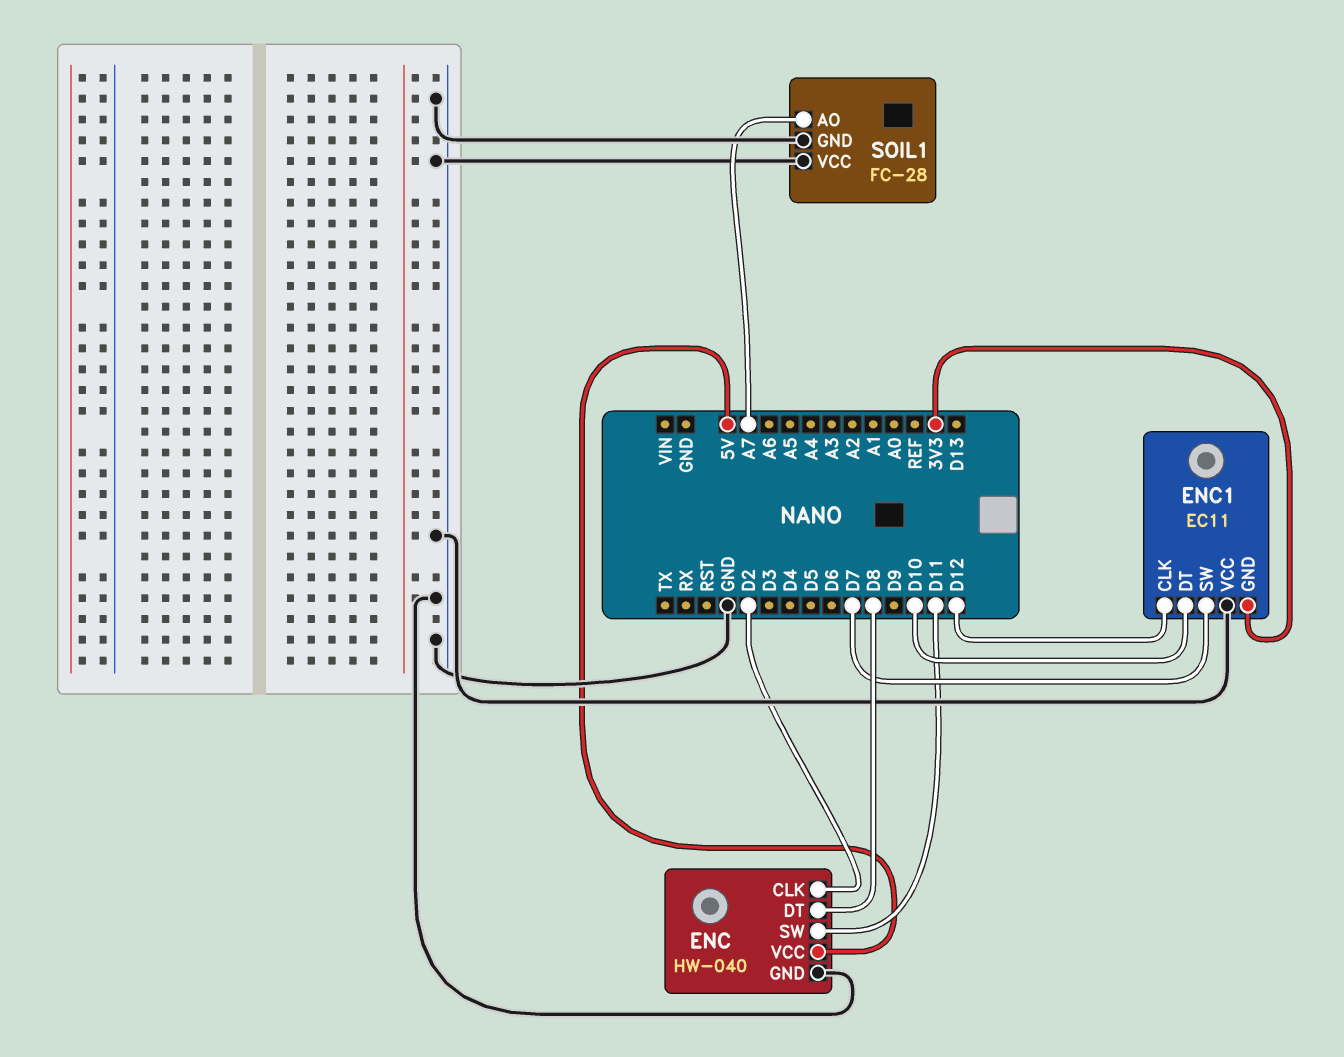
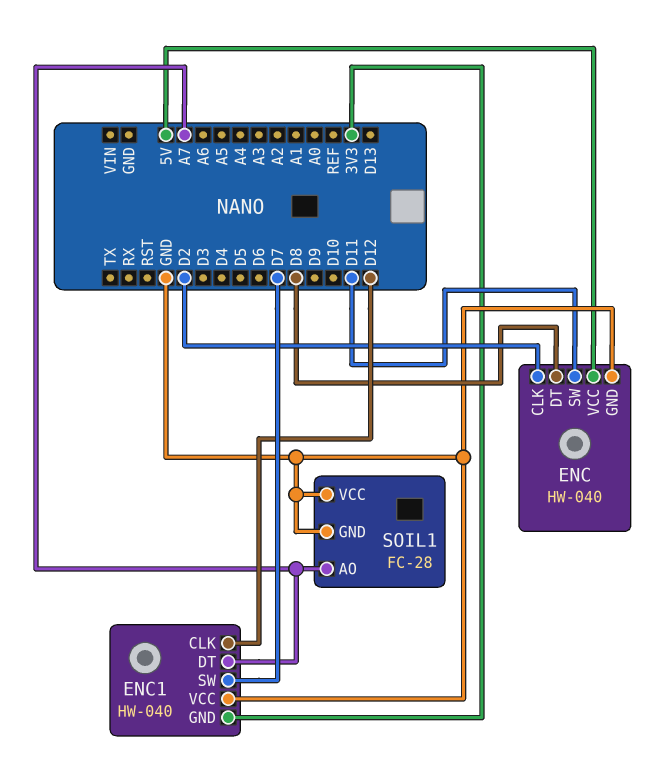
ENC1: EC11 -> HW-040
ENC1 pin DT: D10 -> A7

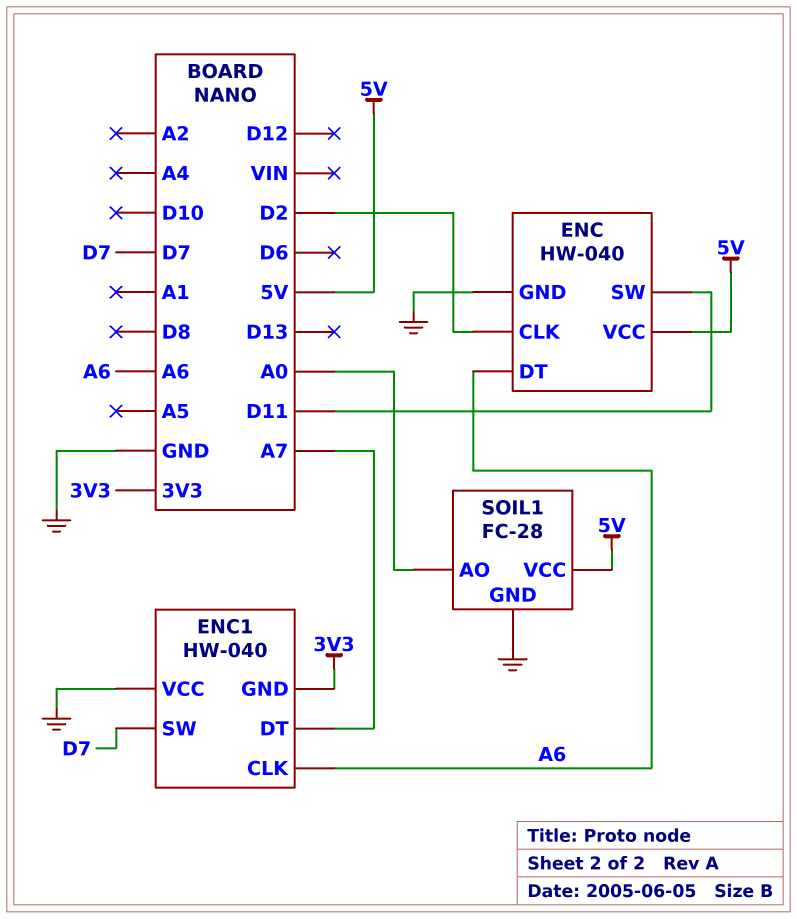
ENC pin DT: D8 -> A6
ENC1 pin CLK: D12 -> A6
SOIL1 pin AO: A7 -> A0
SOIL1 pin VCC: GND -> 5V

